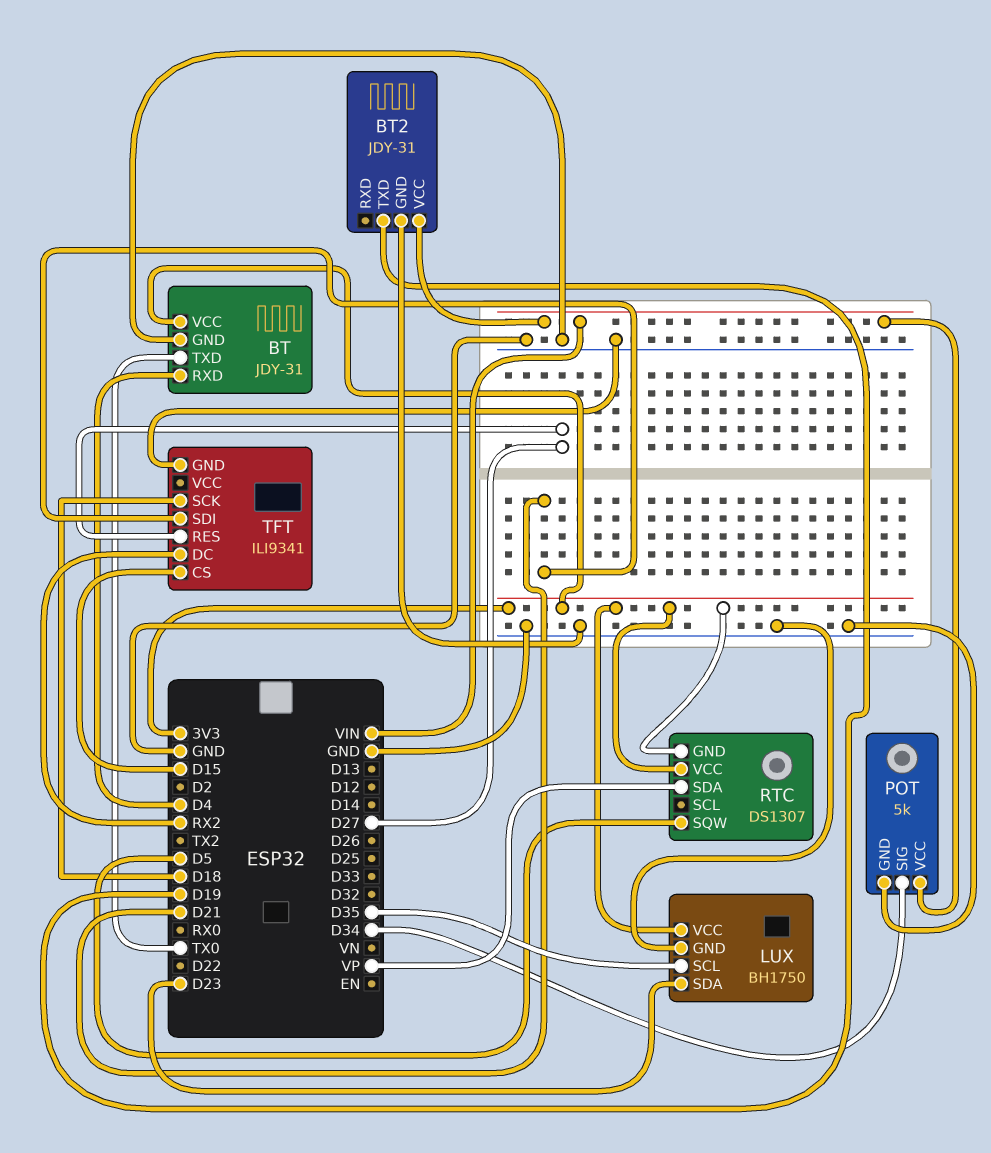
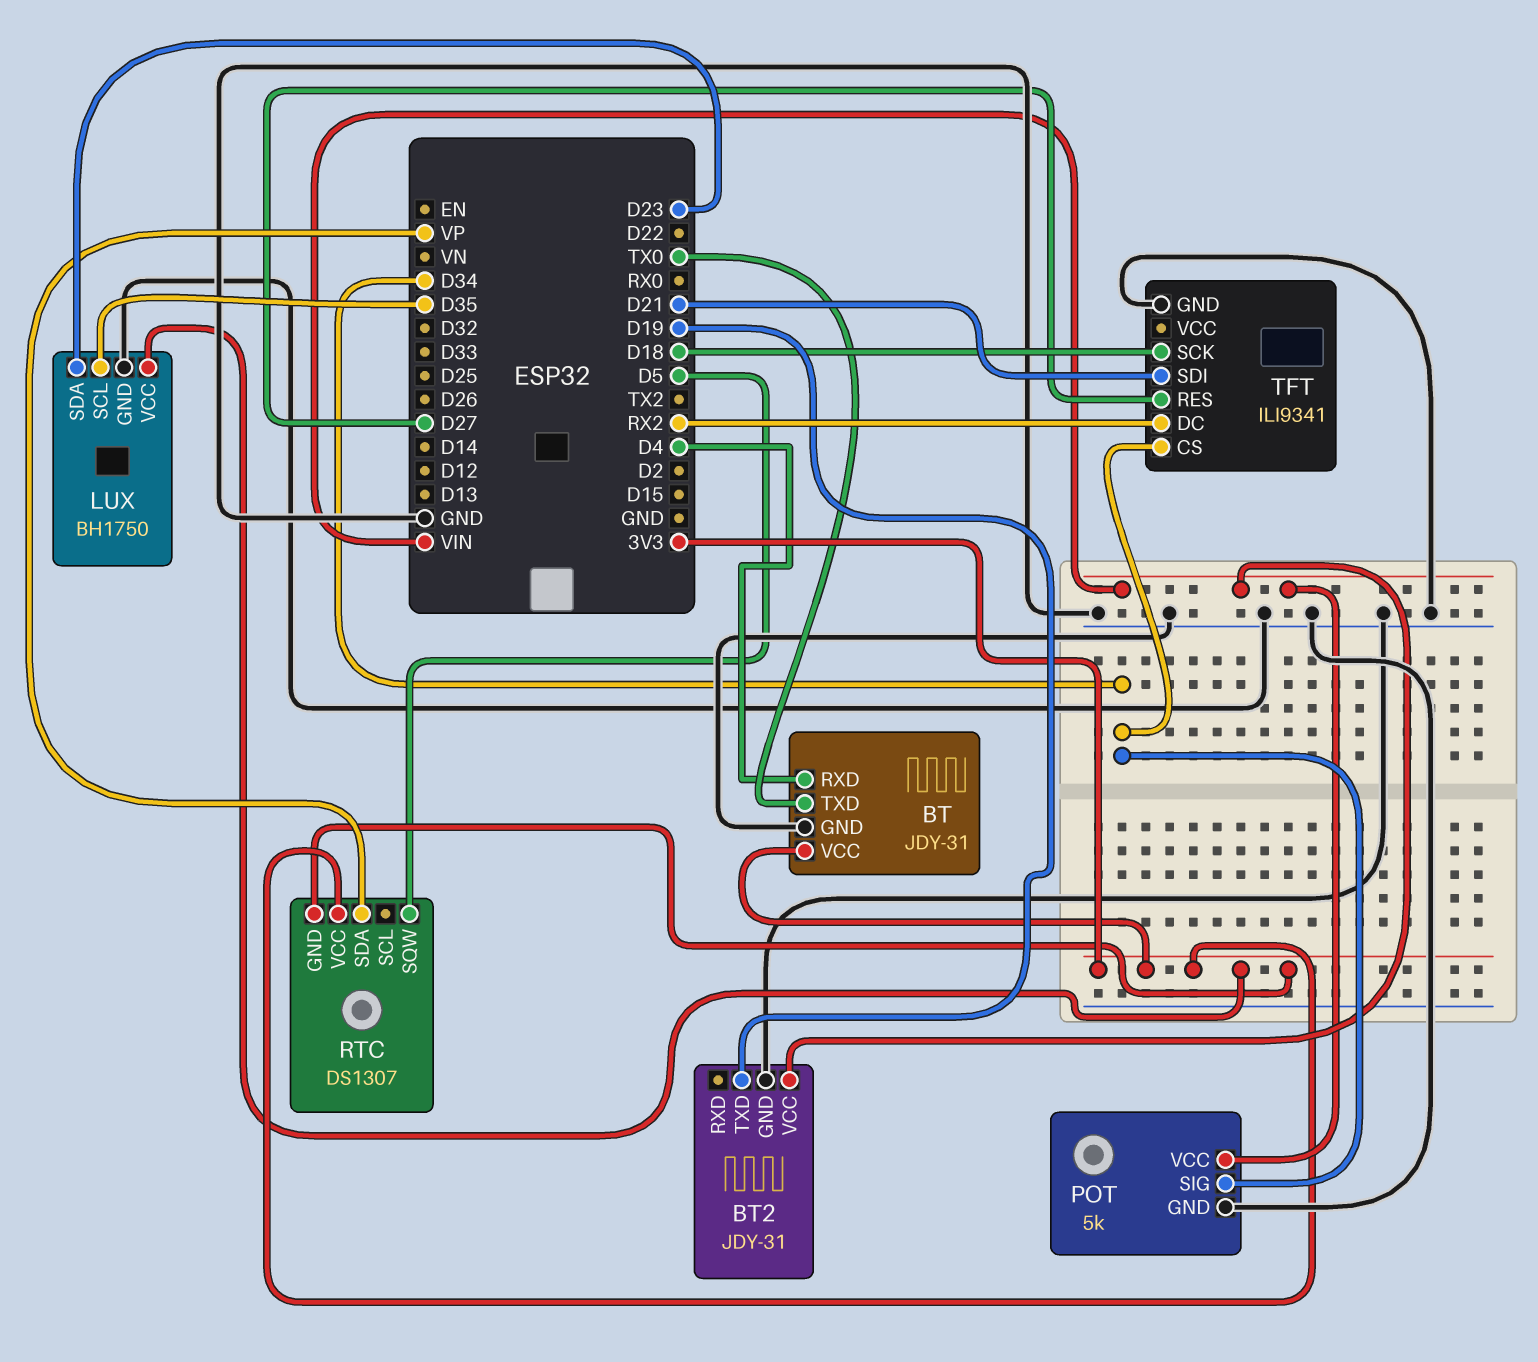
TFT pin CS: D15 -> D34

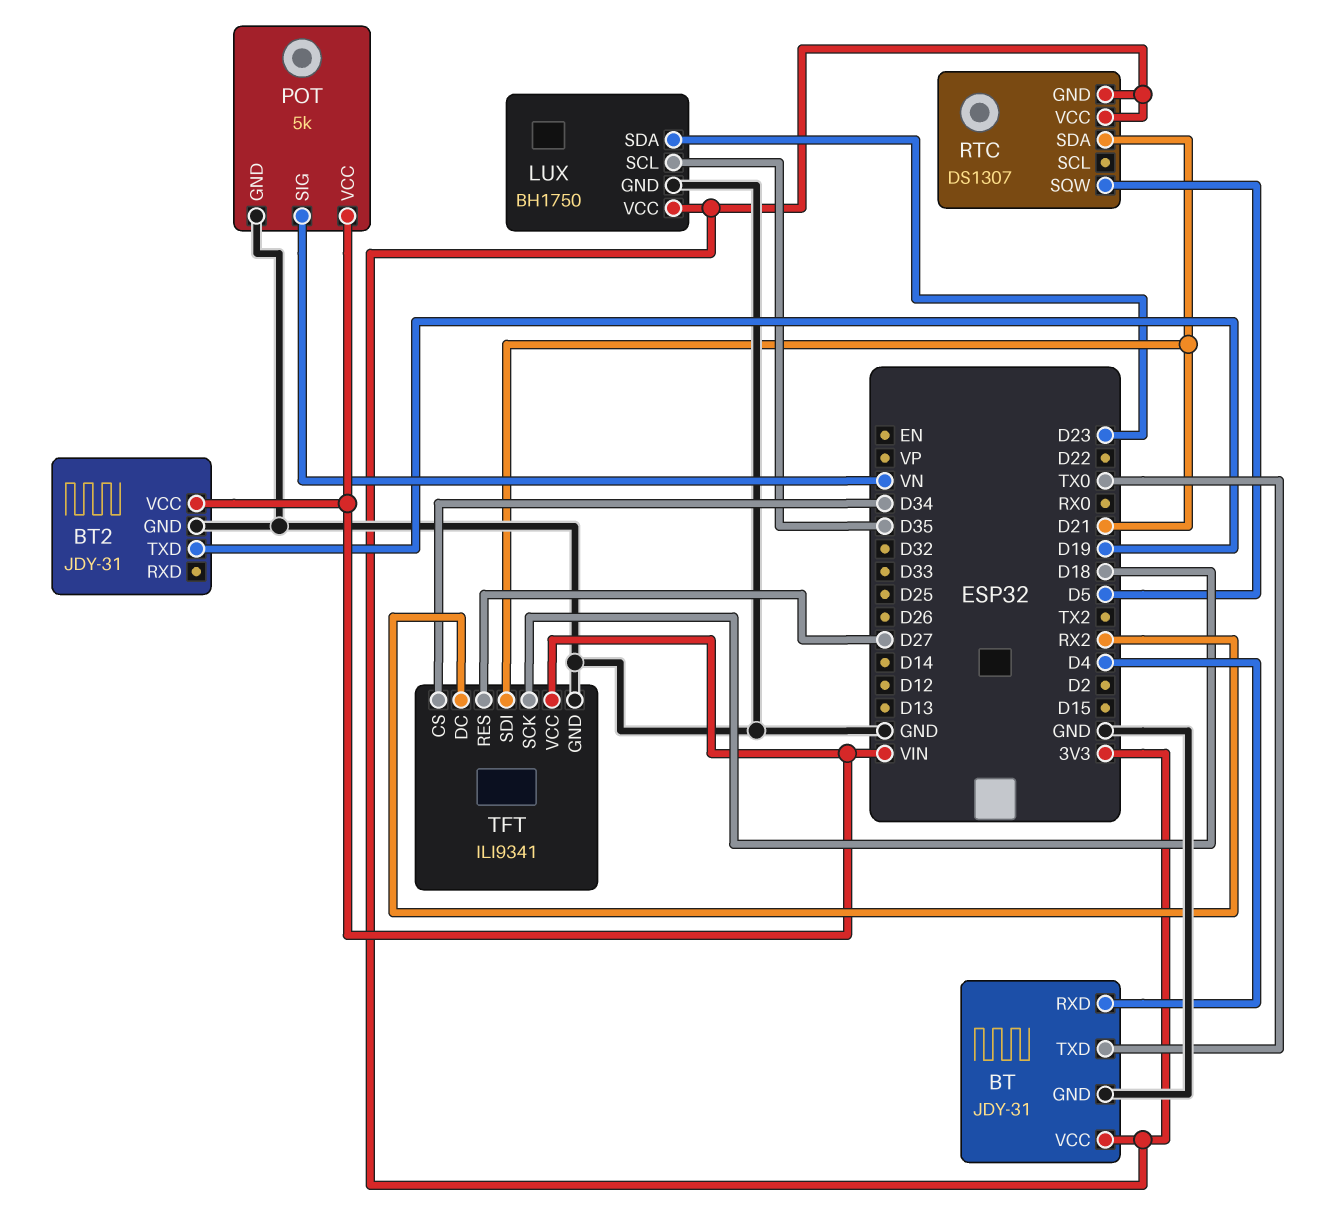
POT pin SIG: D34 -> VN
RTC pin SDA: VP -> D21
TFT pin VCC: none -> VIN

